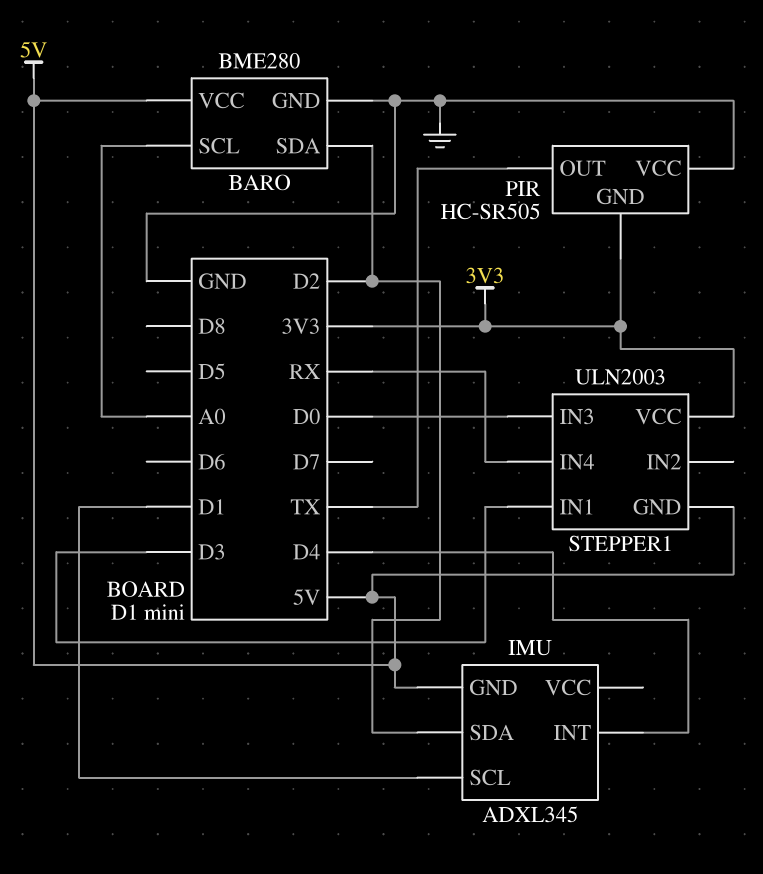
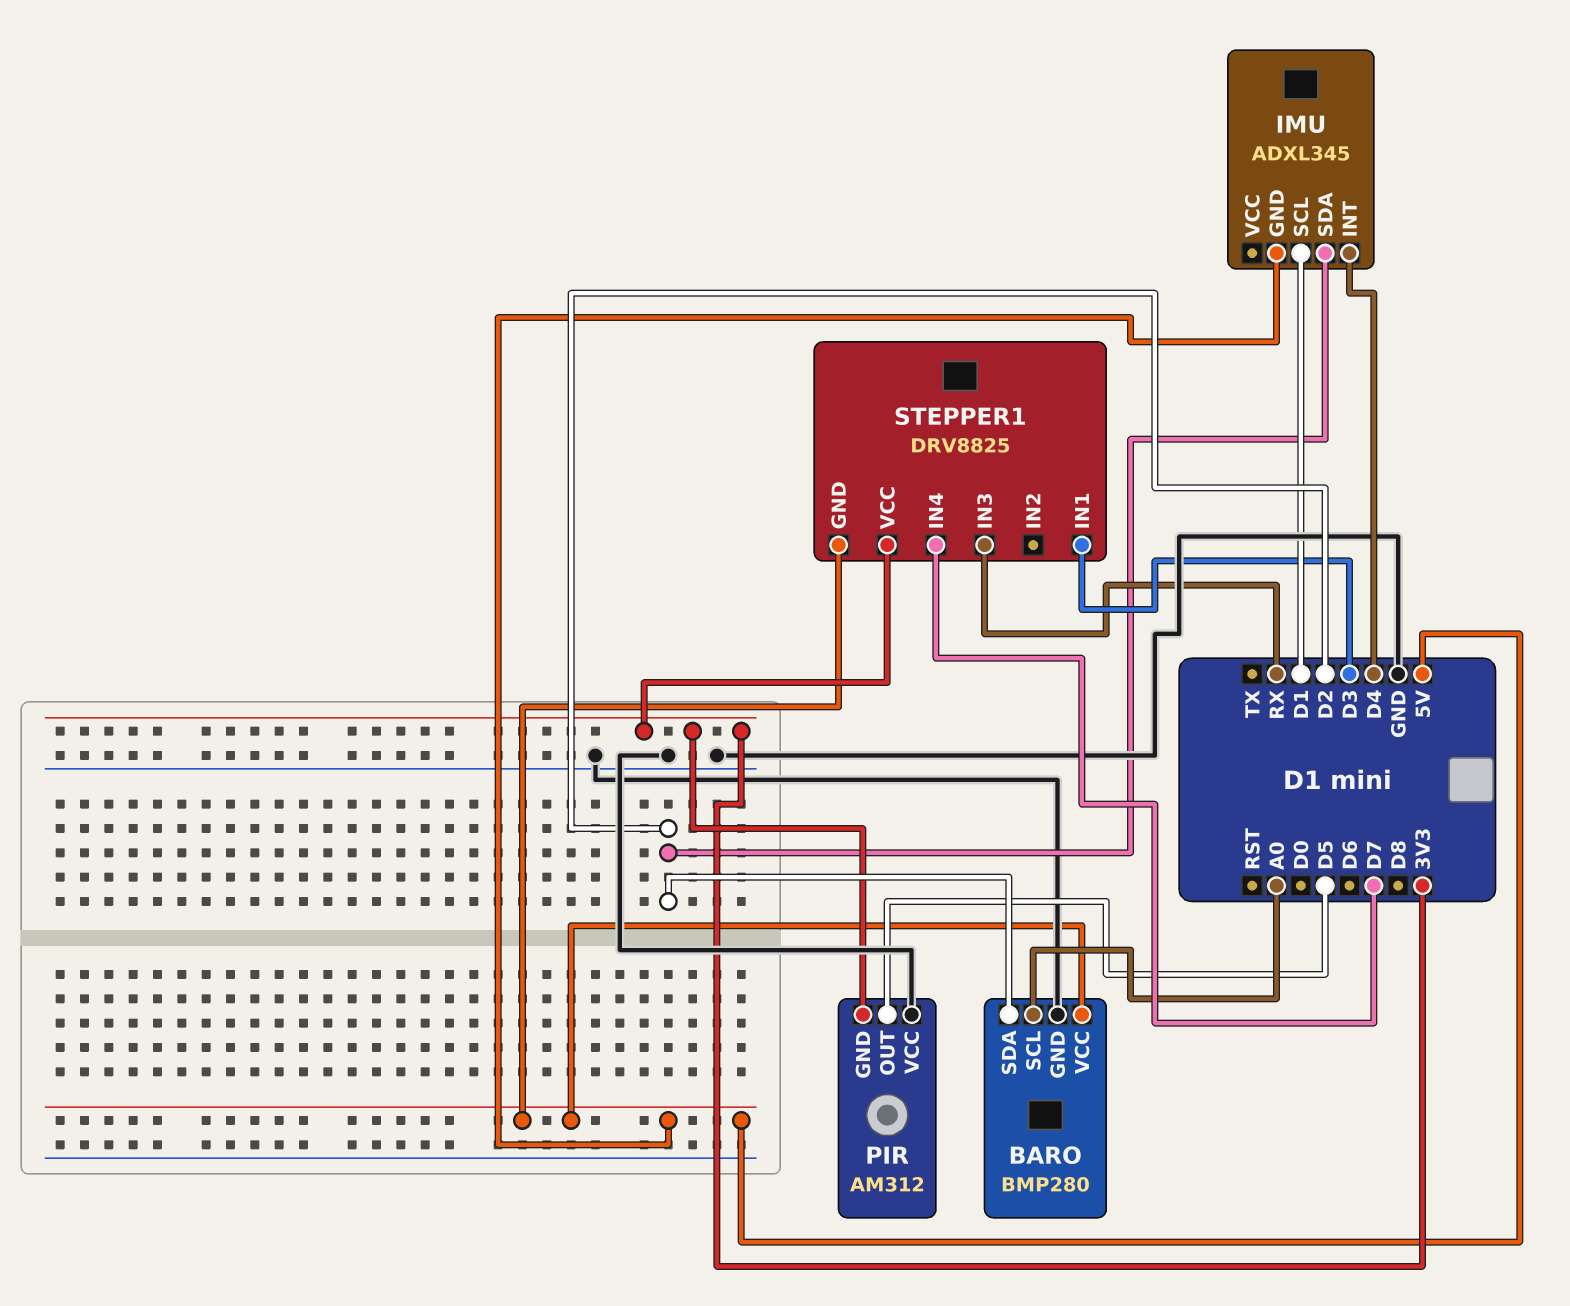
BARO: BME280 -> BMP280
PIR: HC-SR505 -> AM312
PIR pin OUT: TX -> D5
STEPPER1: ULN2003 -> DRV8825
STEPPER1 pin IN3: D0 -> RX
STEPPER1 pin IN4: RX -> D7

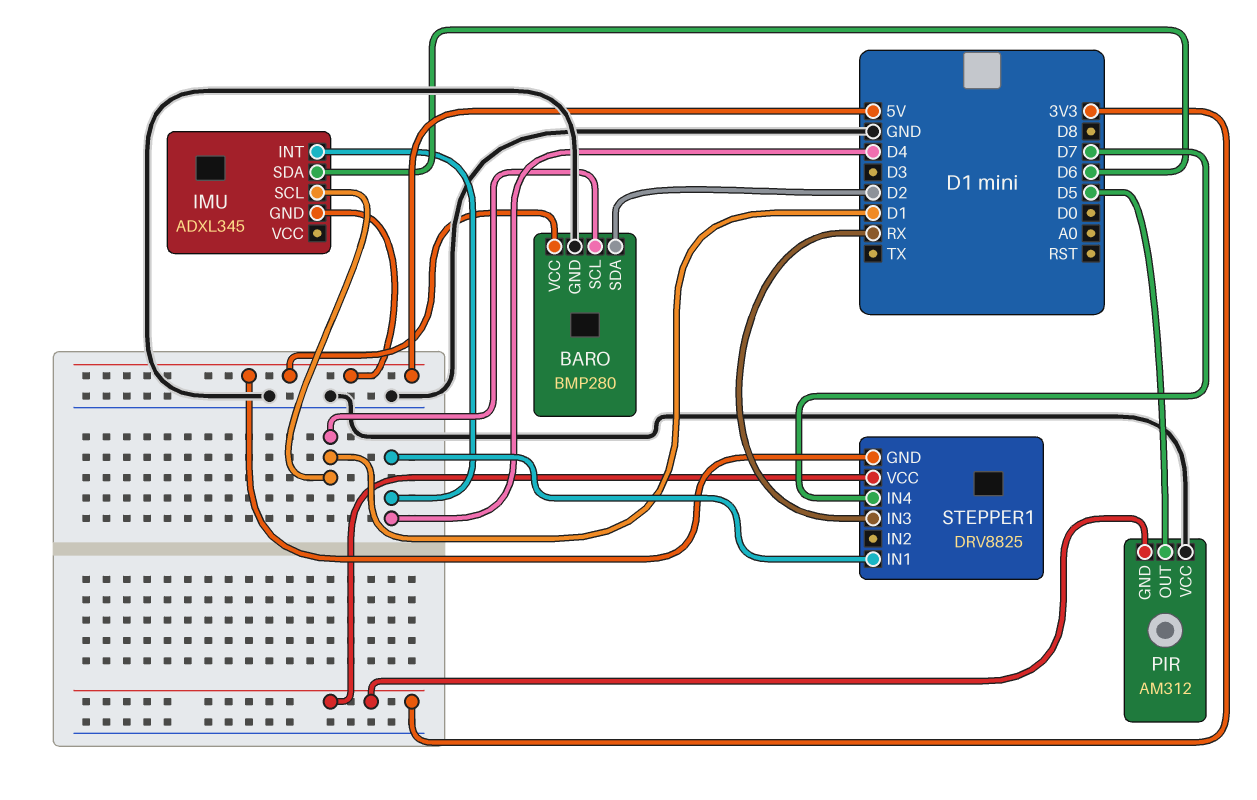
BARO pin SCL: A0 -> D1
IMU pin SDA: D2 -> D6
STEPPER1 pin IN1: D3 -> D4

